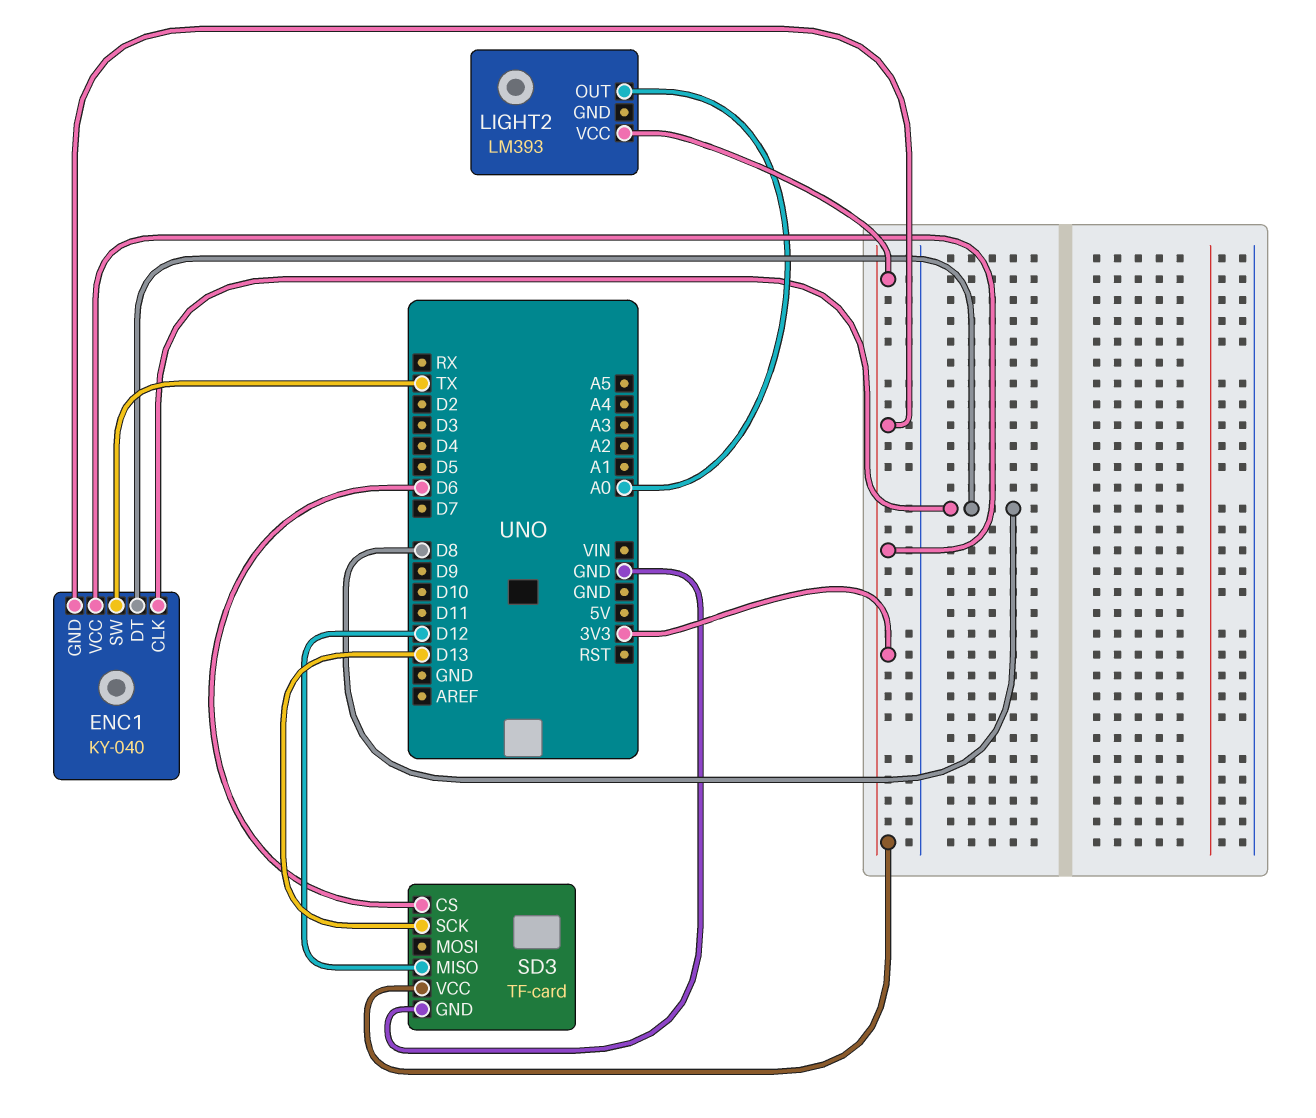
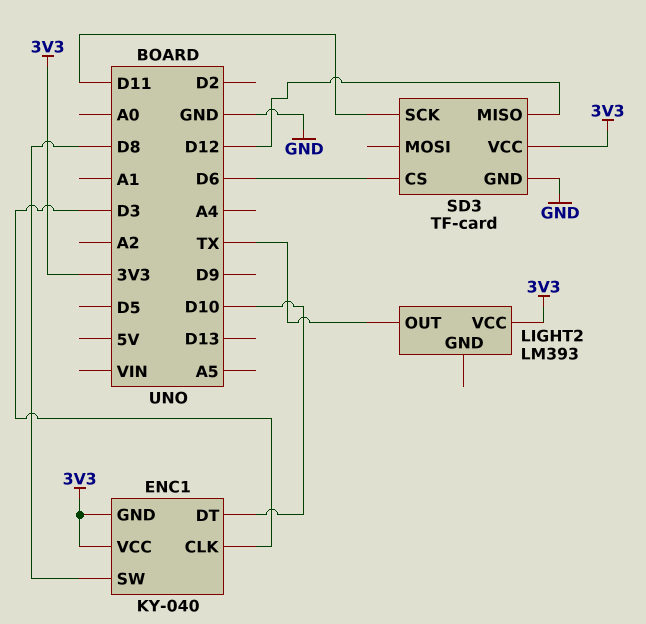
ENC1 pin CLK: D8 -> D3
ENC1 pin DT: D8 -> D10
ENC1 pin SW: TX -> D8
LIGHT2 pin OUT: A0 -> TX
SD3 pin SCK: D13 -> D11

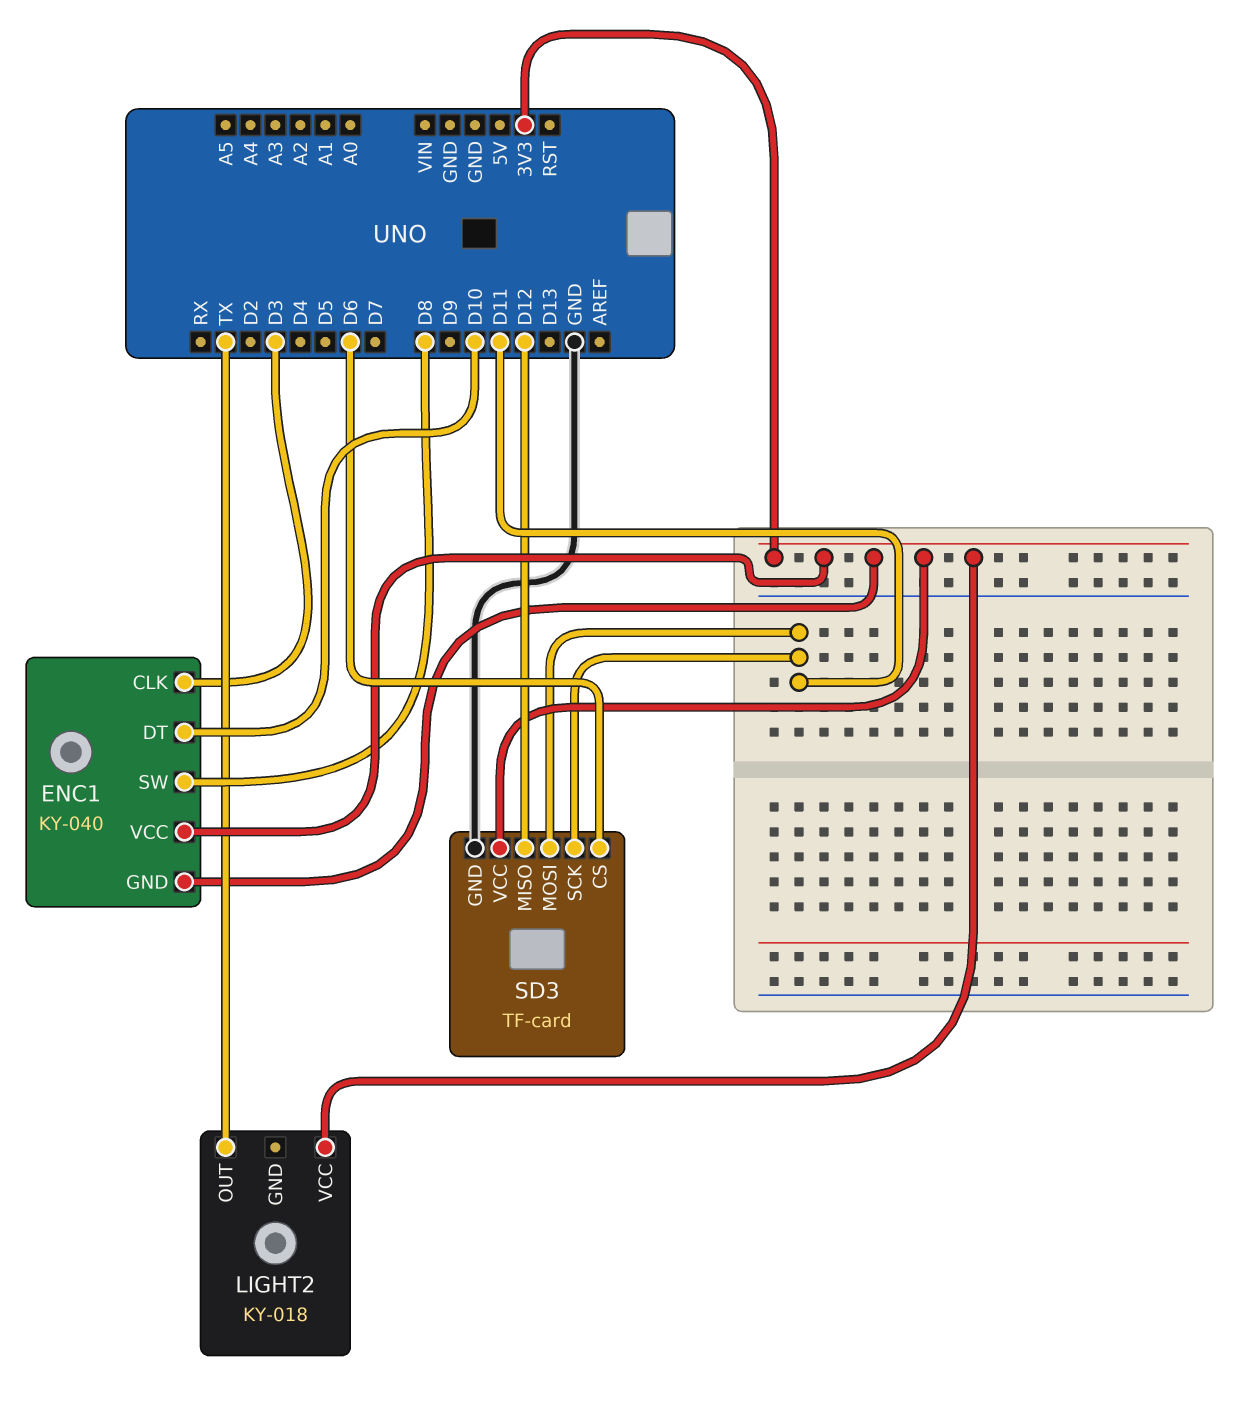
LIGHT2: LM393 -> KY-018
SD3 pin MOSI: none -> D11

